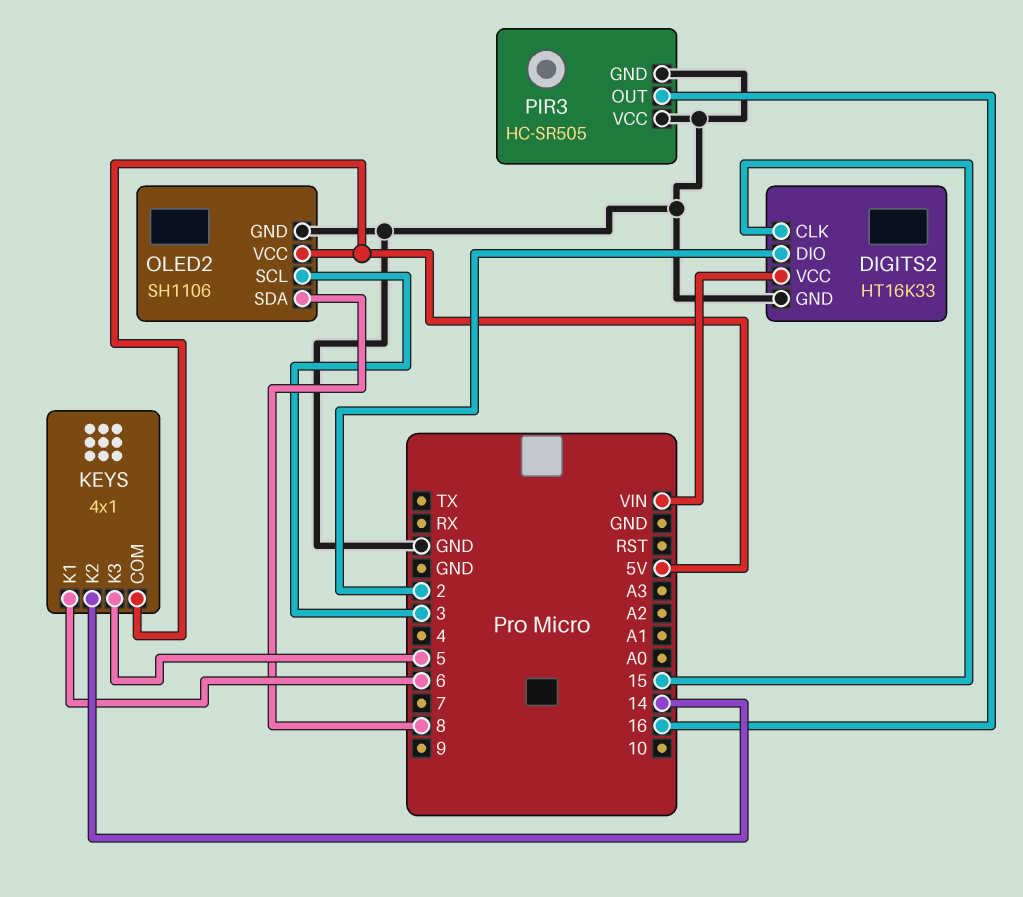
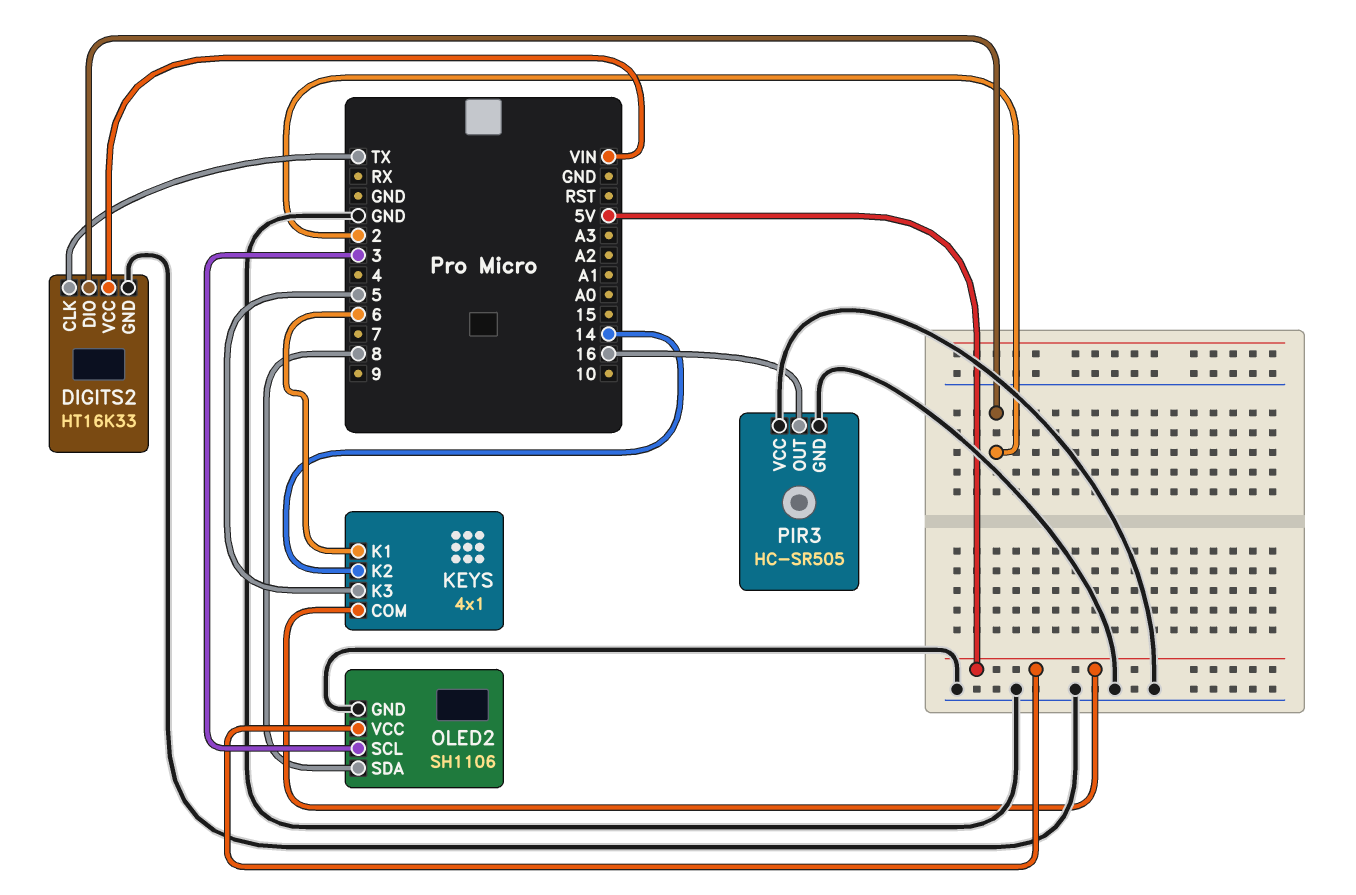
DIGITS2 pin CLK: 15 -> TX

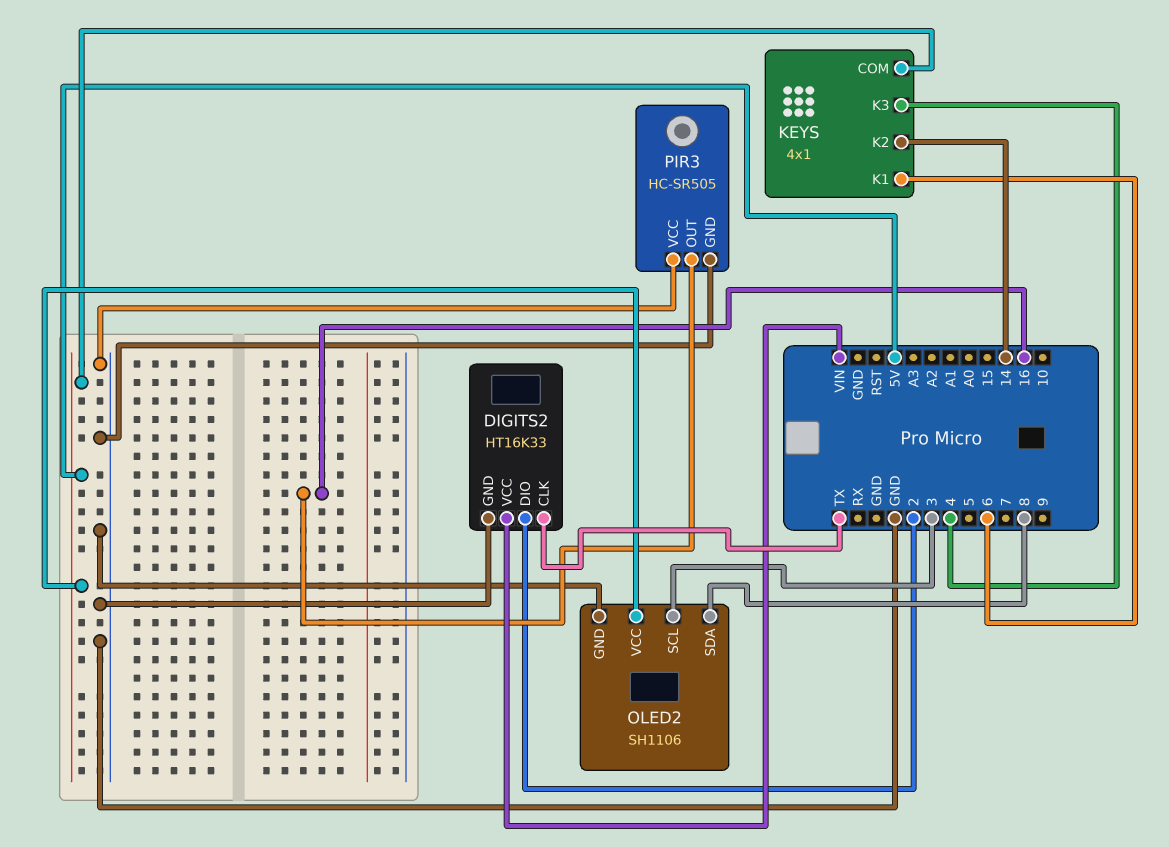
KEYS pin K3: 5 -> 4

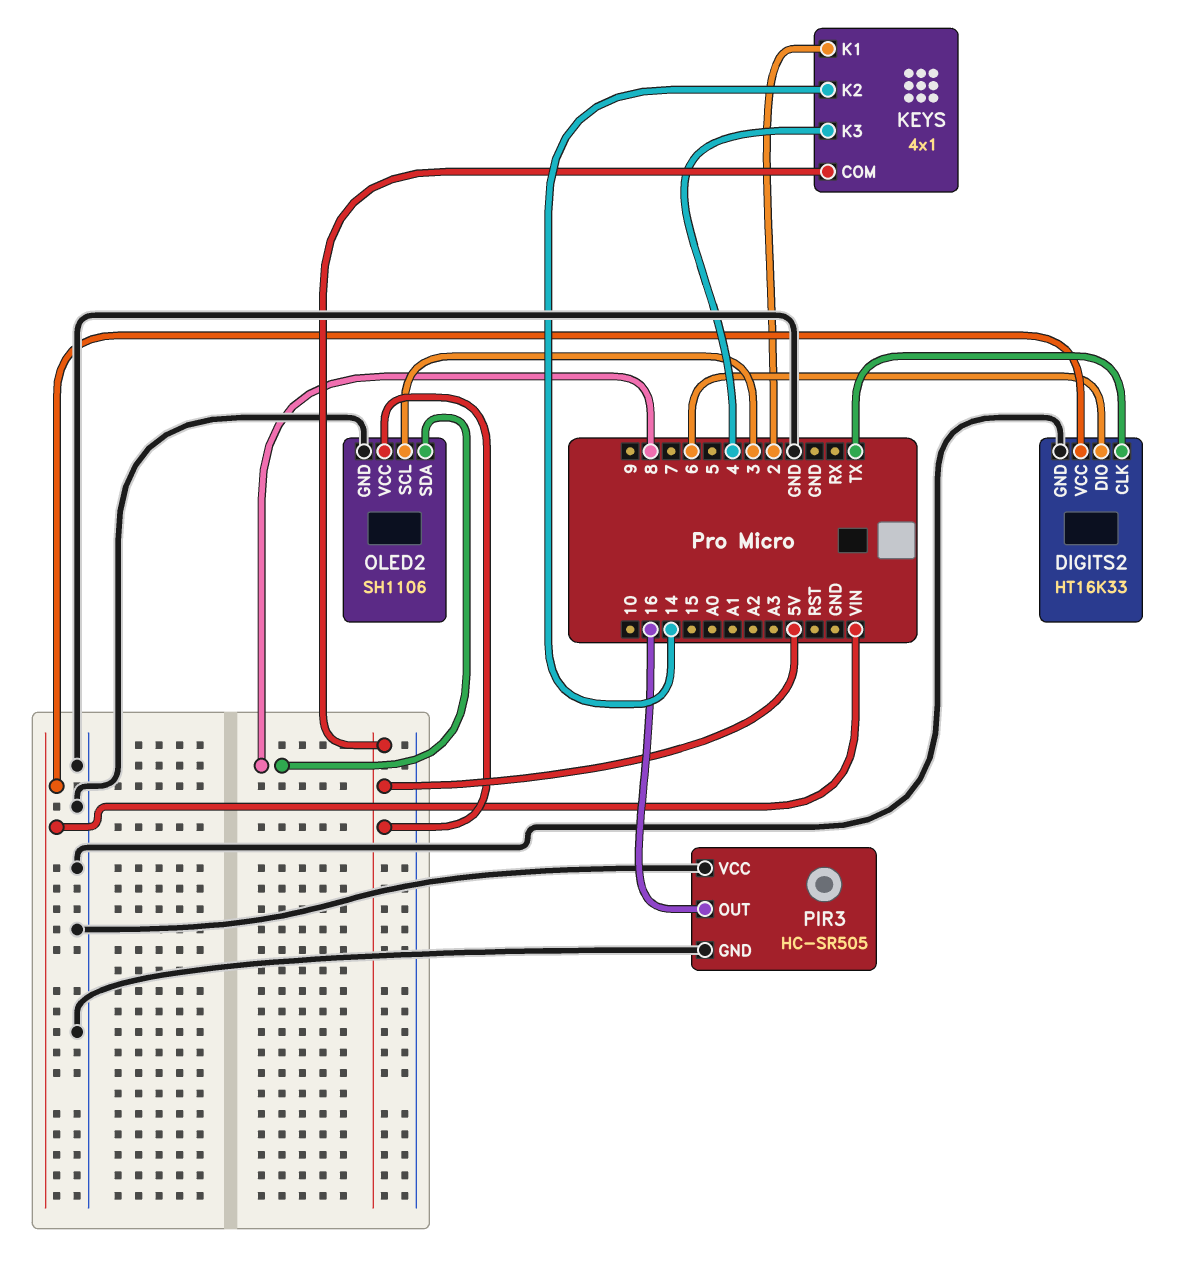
DIGITS2 pin DIO: 2 -> 6
KEYS pin K1: 6 -> 2

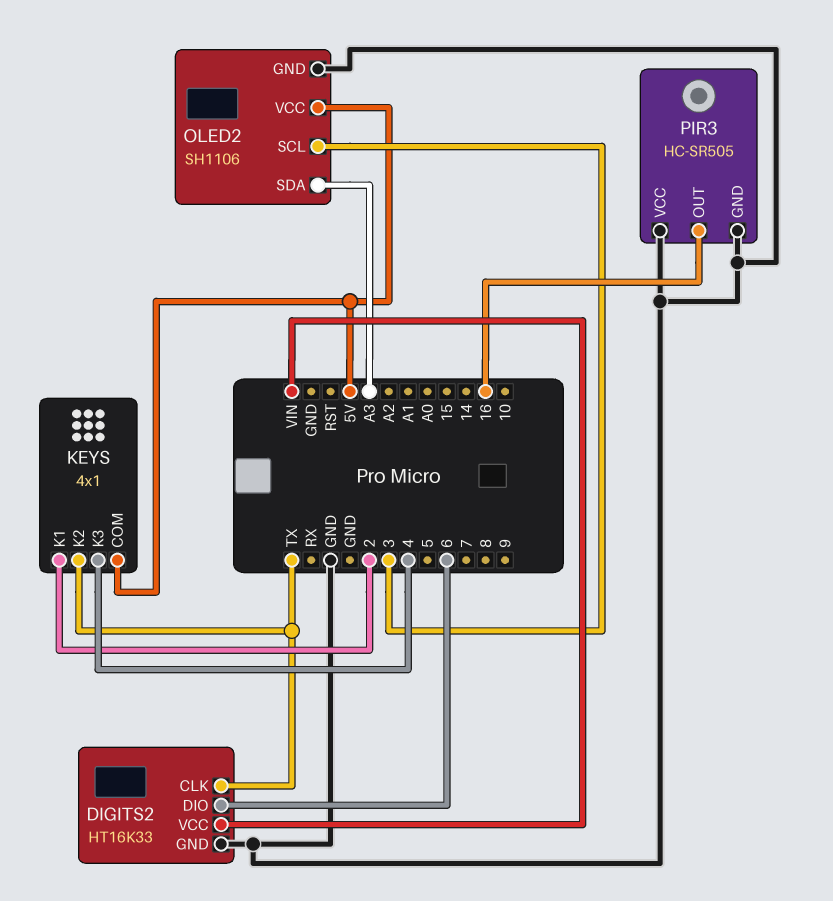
KEYS pin K2: 14 -> TX
OLED2 pin SDA: 8 -> A3

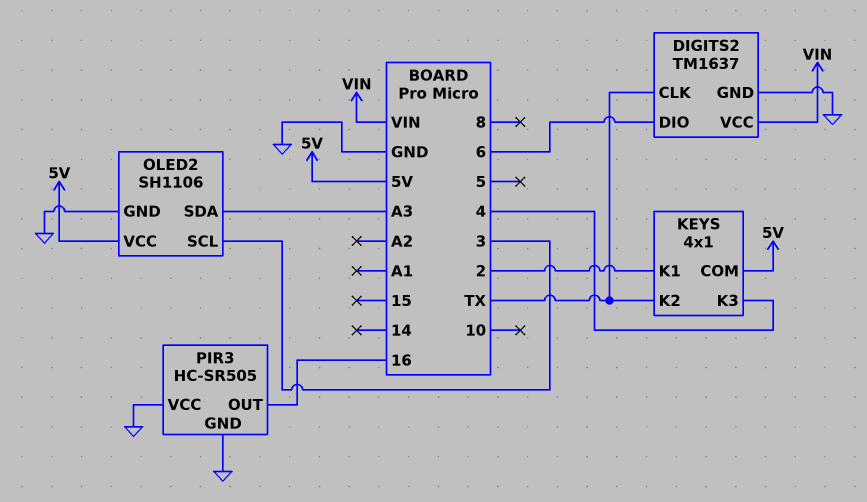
DIGITS2: HT16K33 -> TM1637

